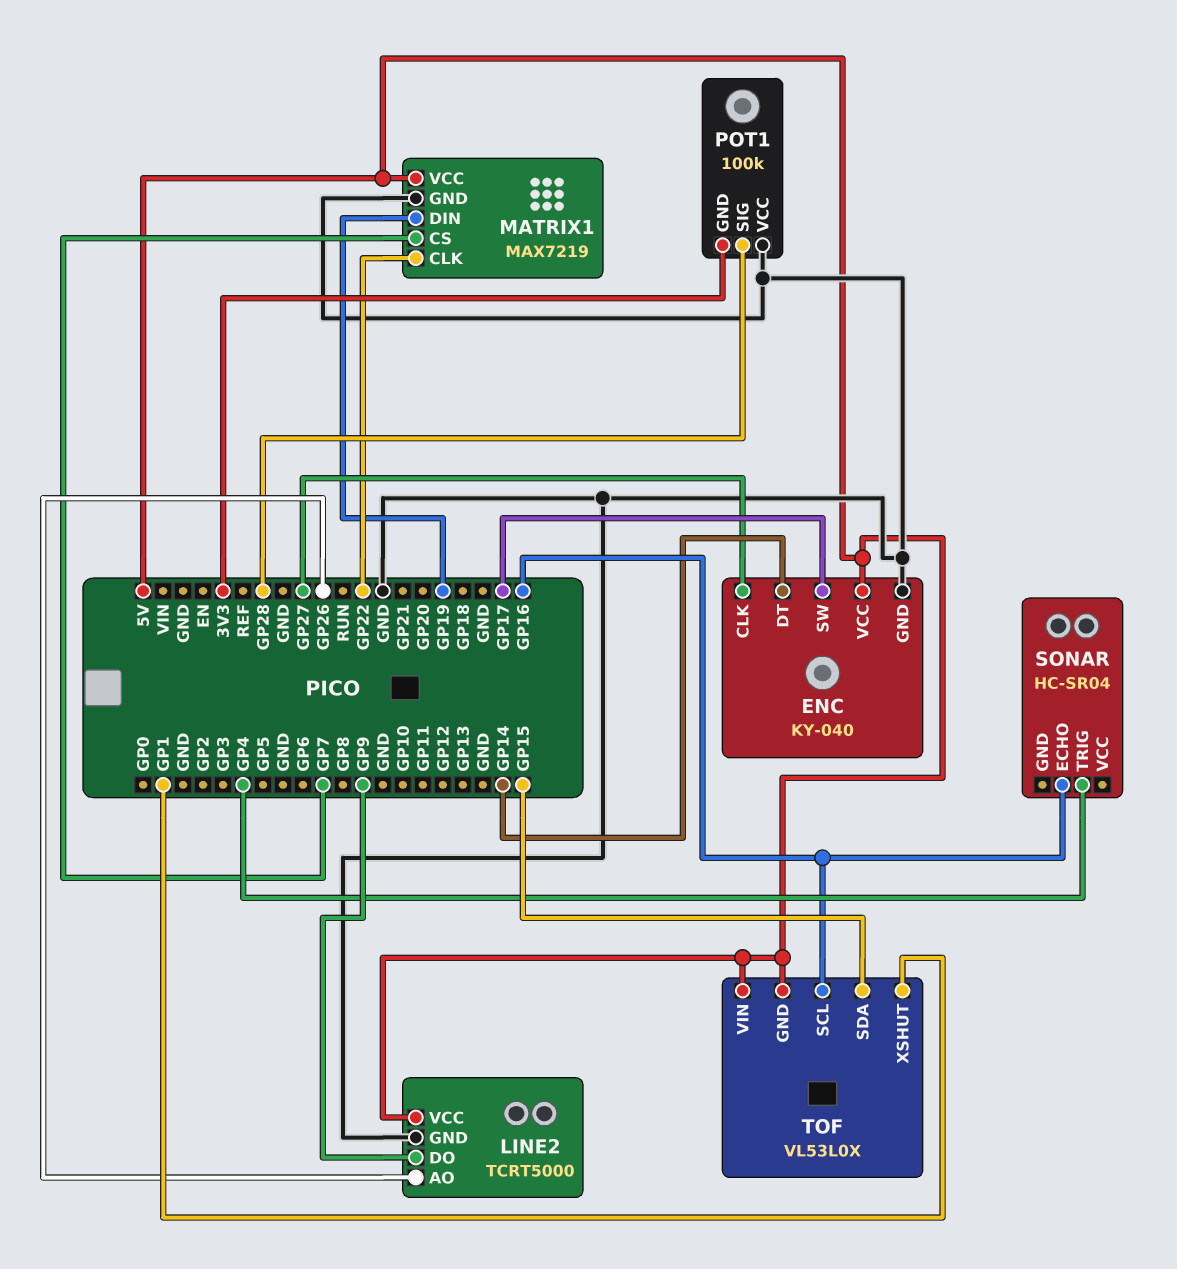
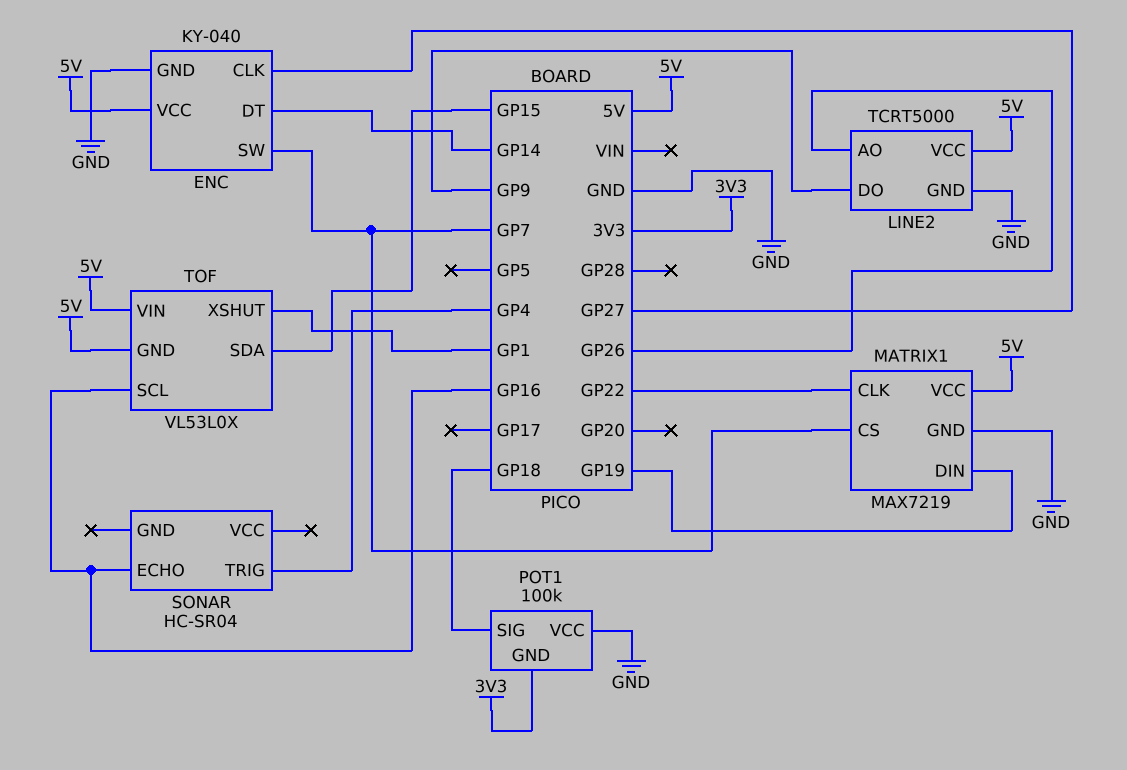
ENC pin SW: GP17 -> GP7
POT1 pin SIG: GP28 -> GP18

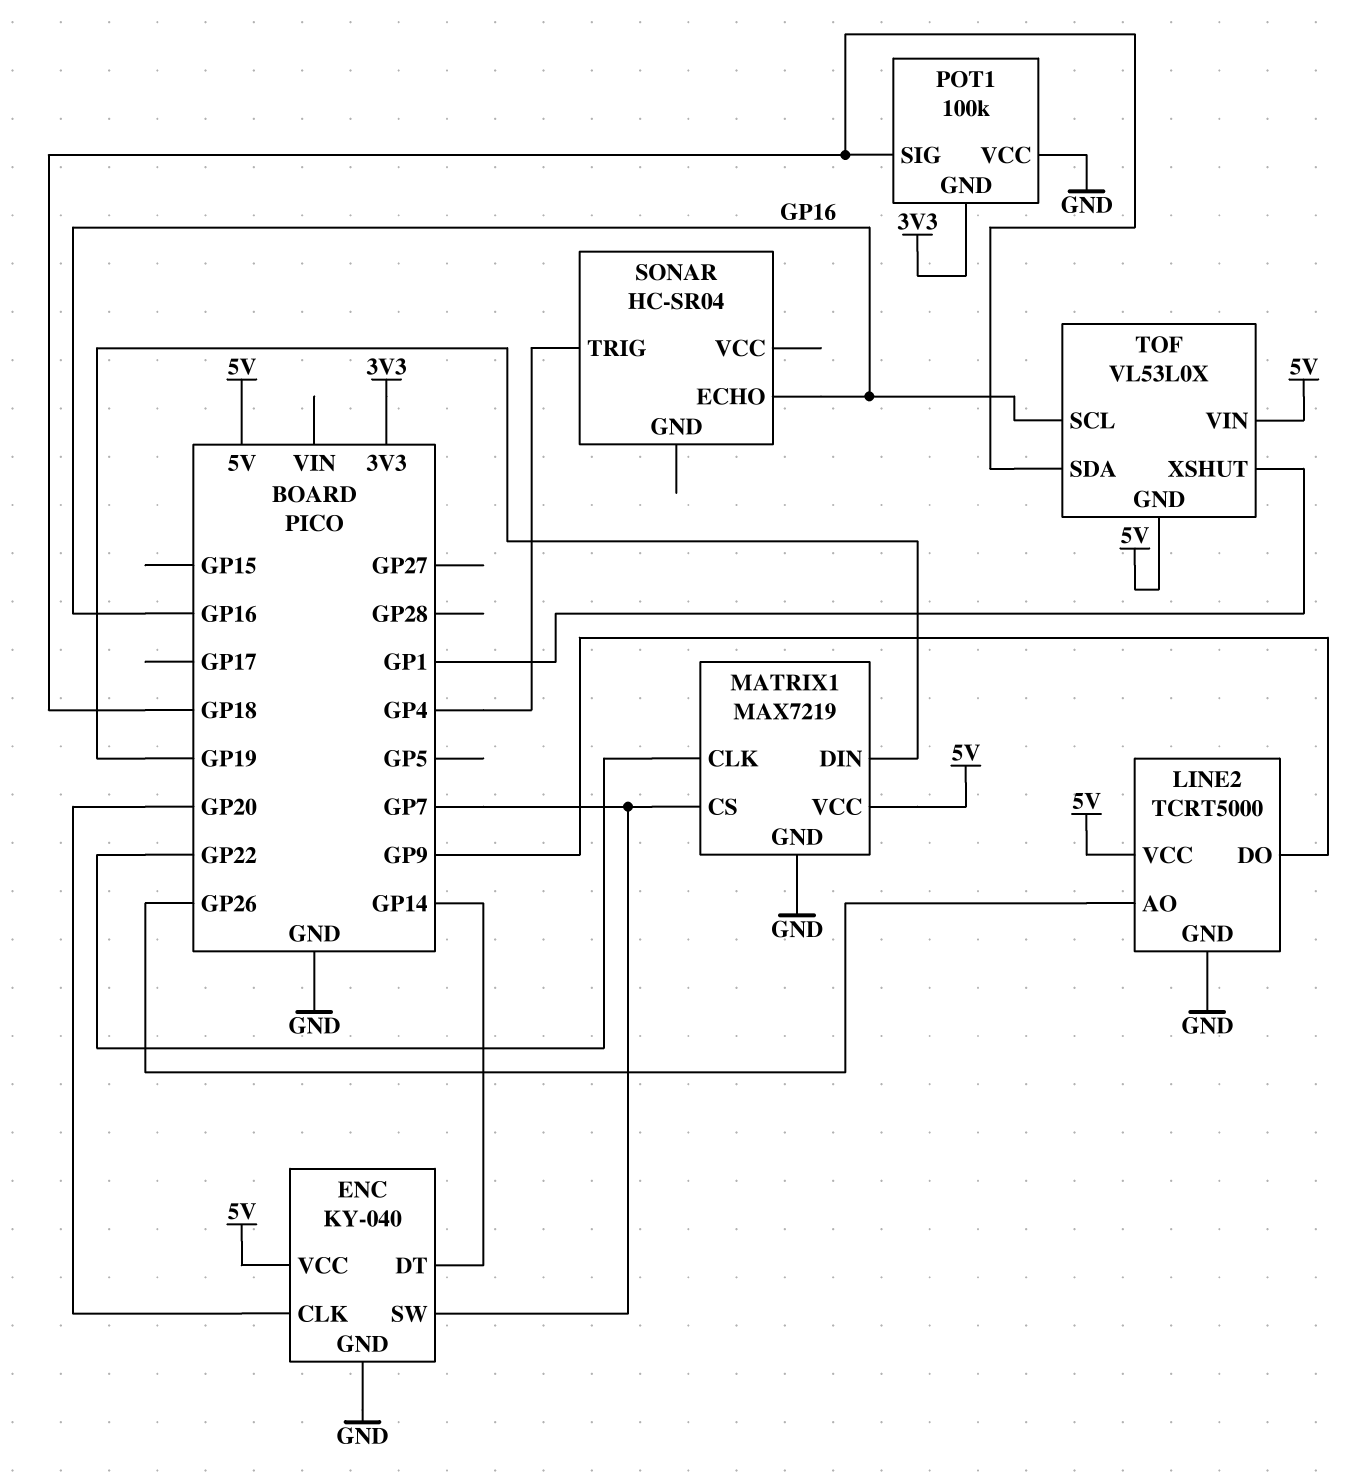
ENC pin CLK: GP27 -> GP20
TOF pin SDA: GP15 -> GP18

